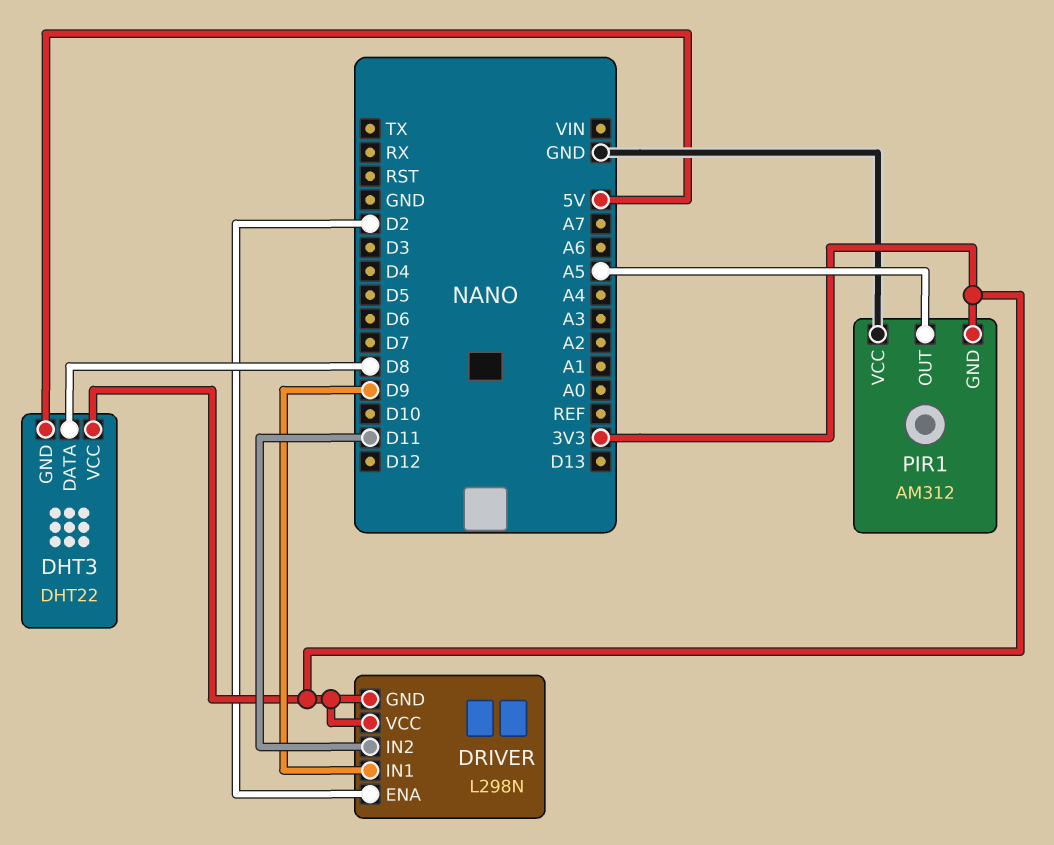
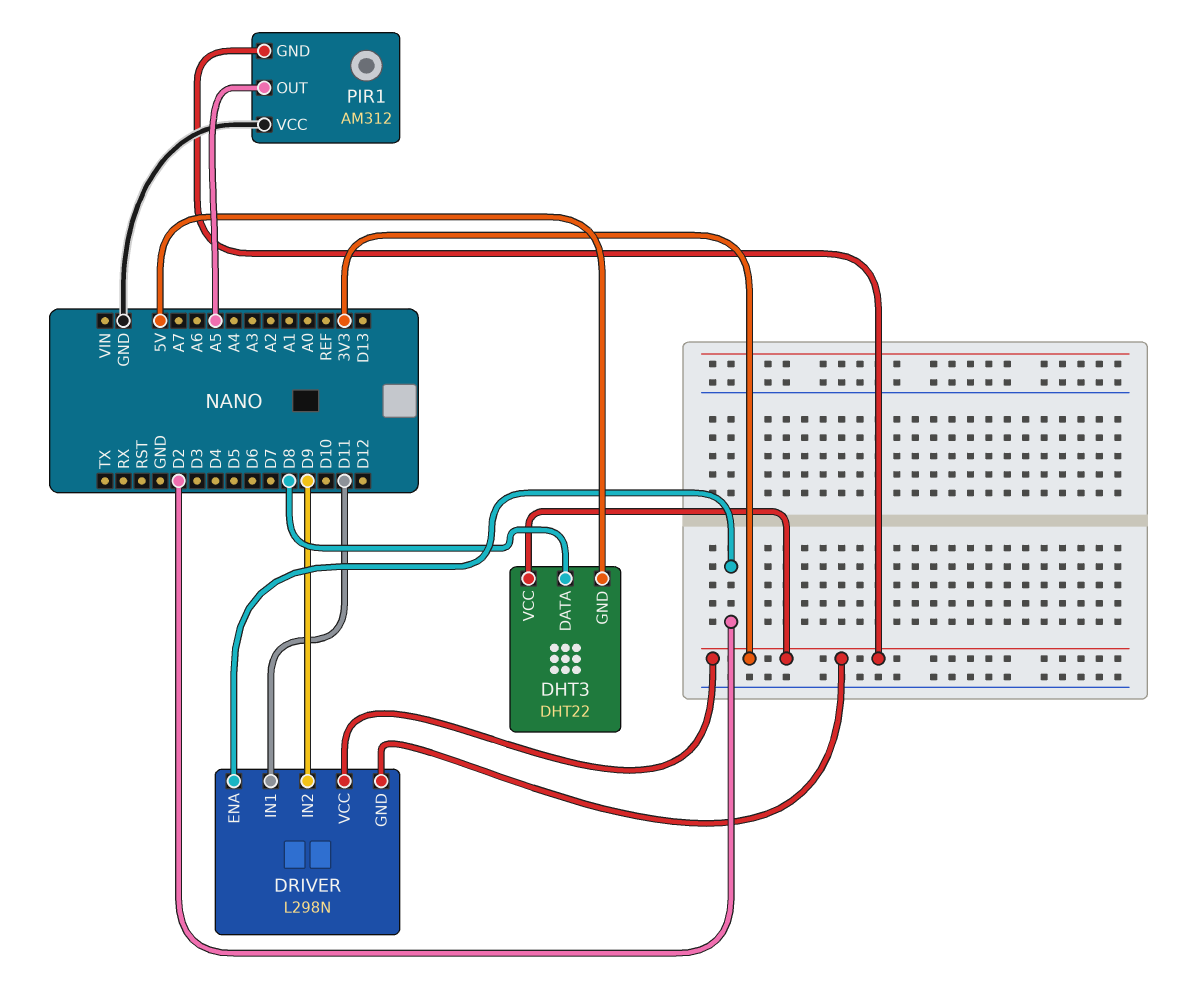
DRIVER pin IN1: D9 -> D11
DRIVER pin IN2: D11 -> D9

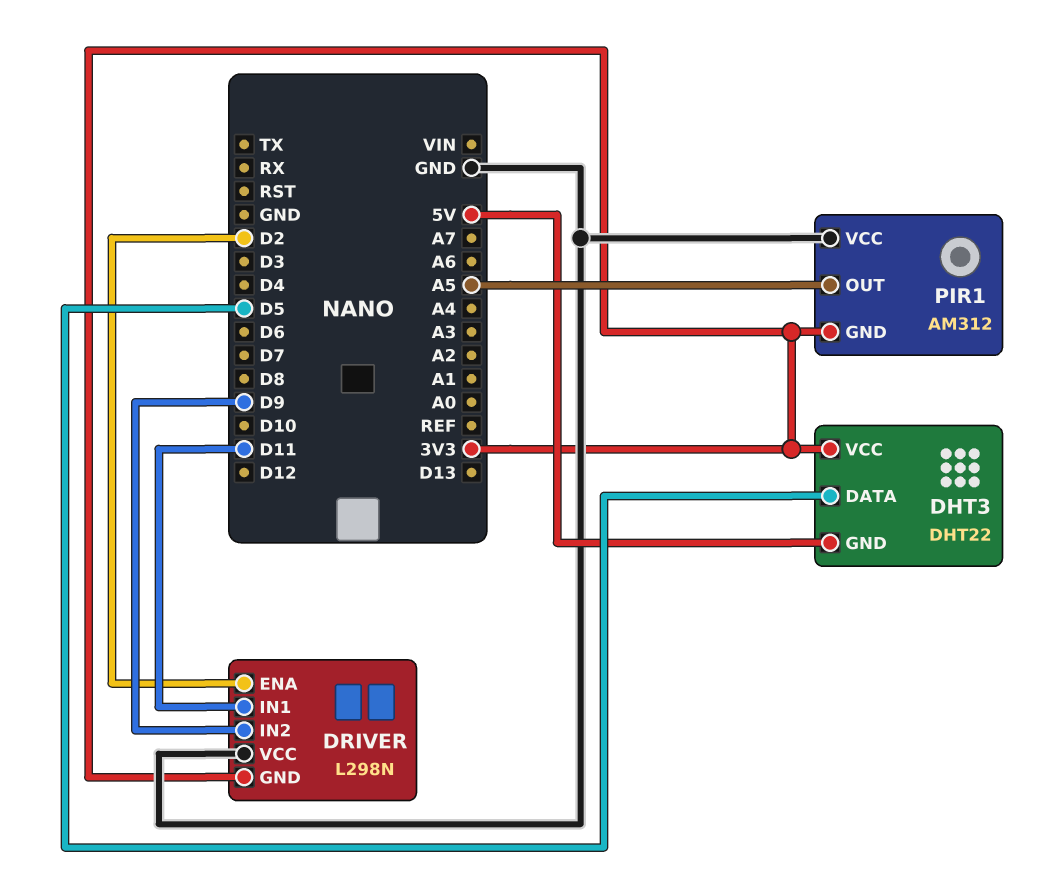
DHT3 pin DATA: D8 -> D5
DRIVER pin VCC: 3V3 -> GND

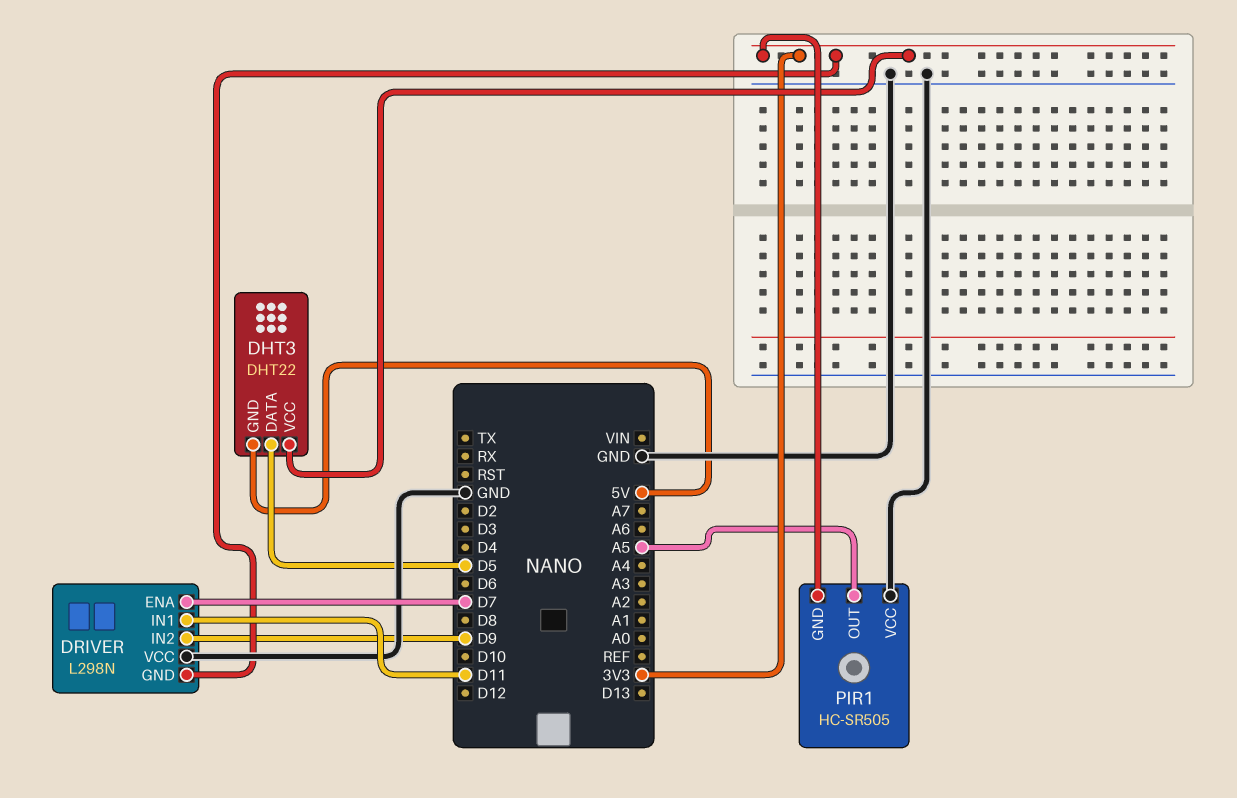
DRIVER pin ENA: D2 -> D7
PIR1: AM312 -> HC-SR505

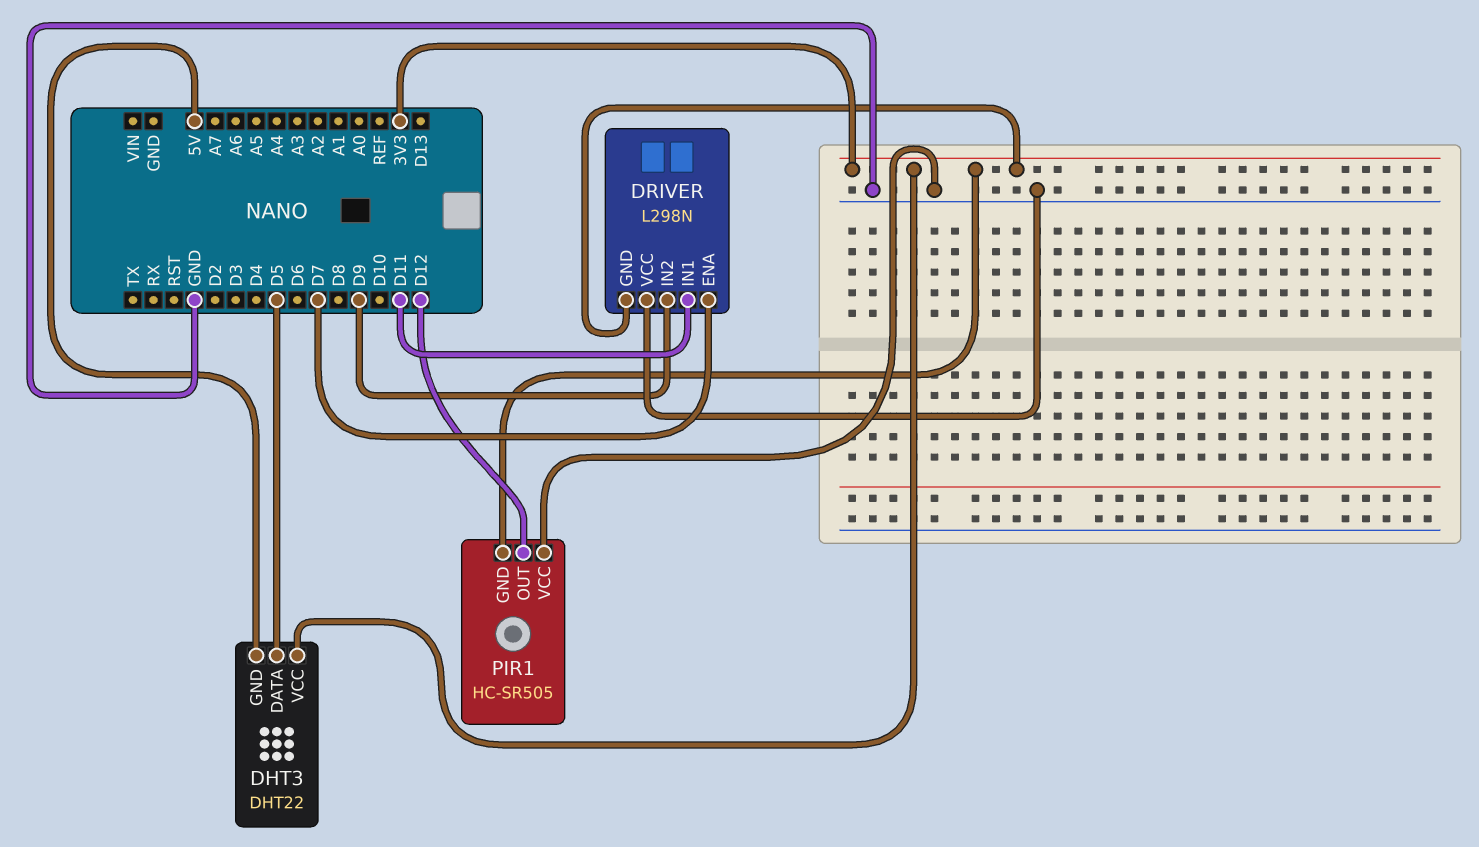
PIR1 pin OUT: A5 -> D12

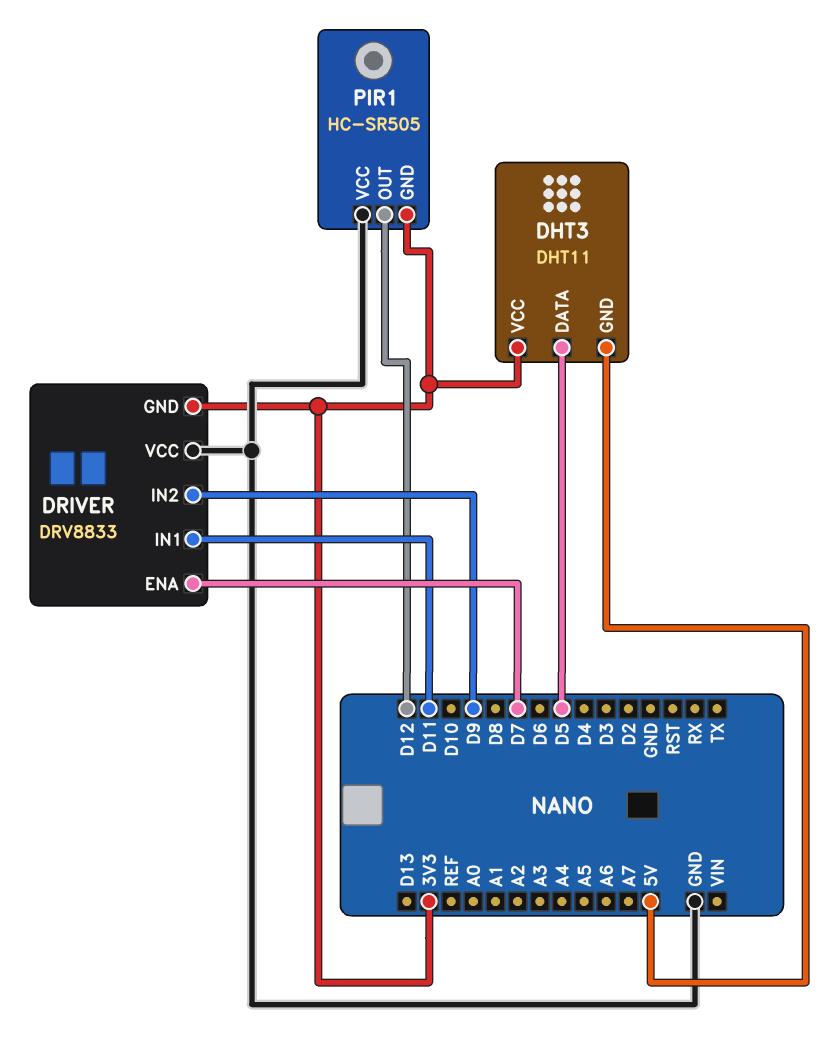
DHT3: DHT22 -> DHT11
DRIVER: L298N -> DRV8833

